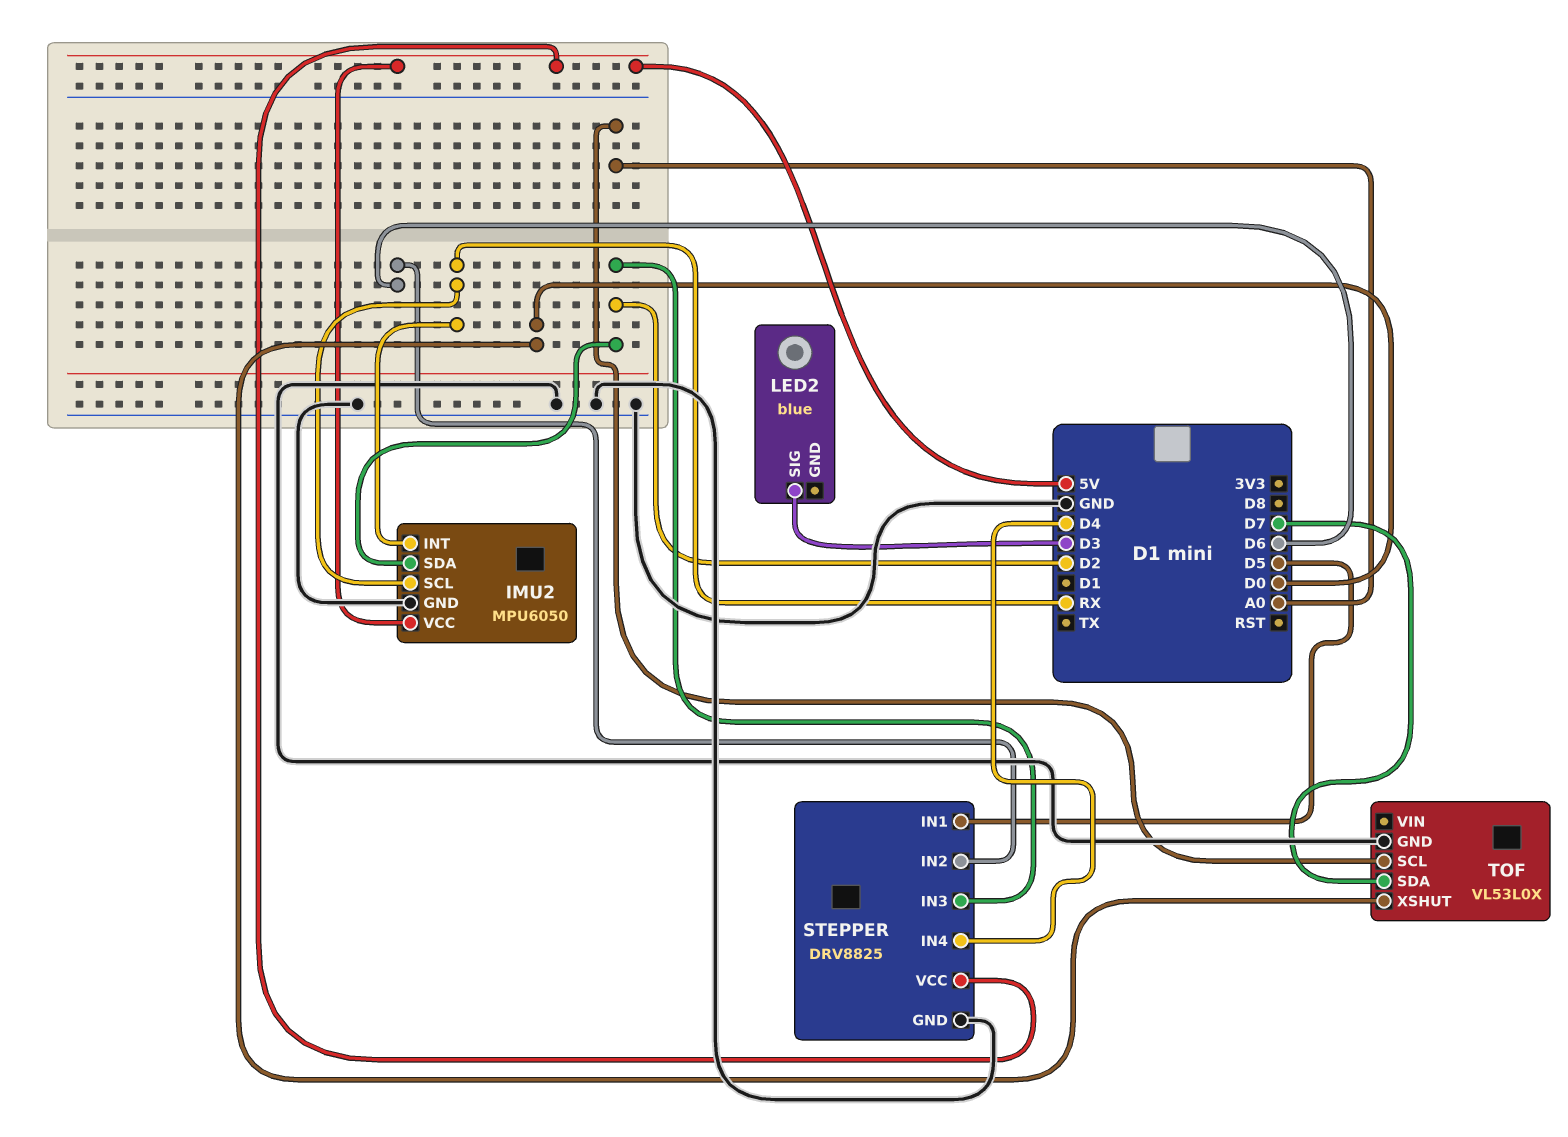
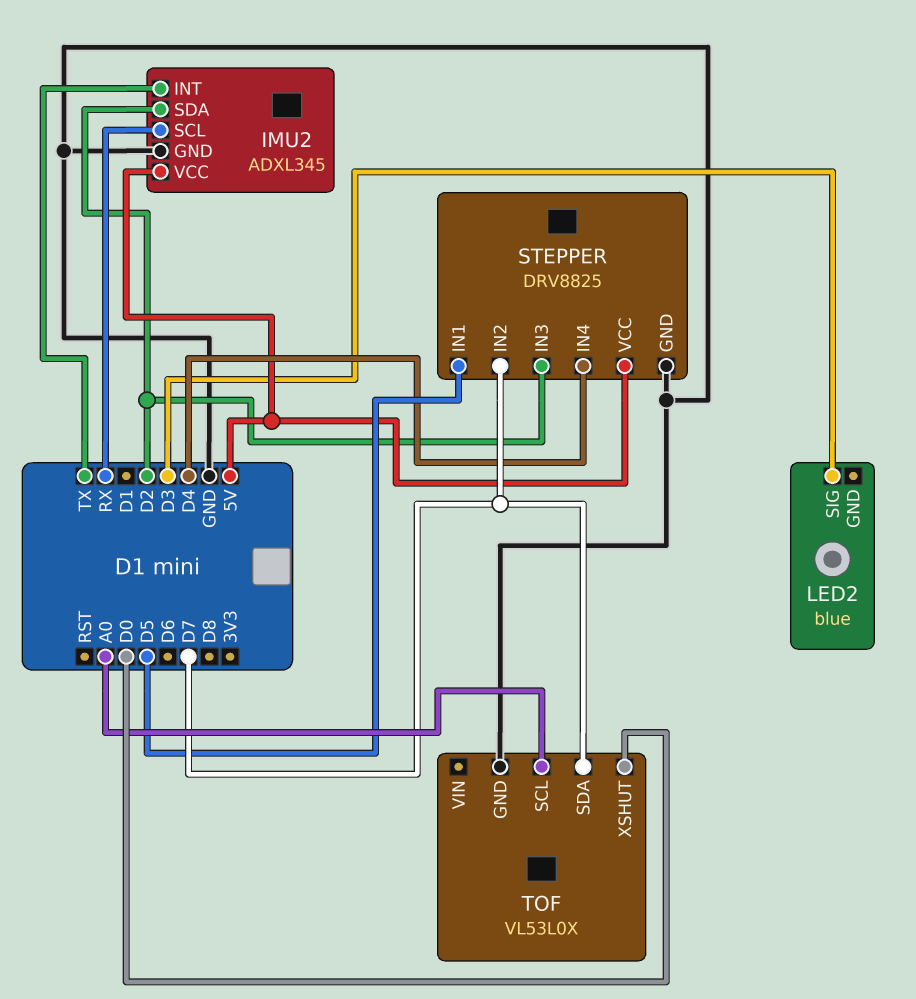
IMU2: MPU6050 -> ADXL345
IMU2 pin INT: RX -> TX
STEPPER pin IN2: D6 -> D7

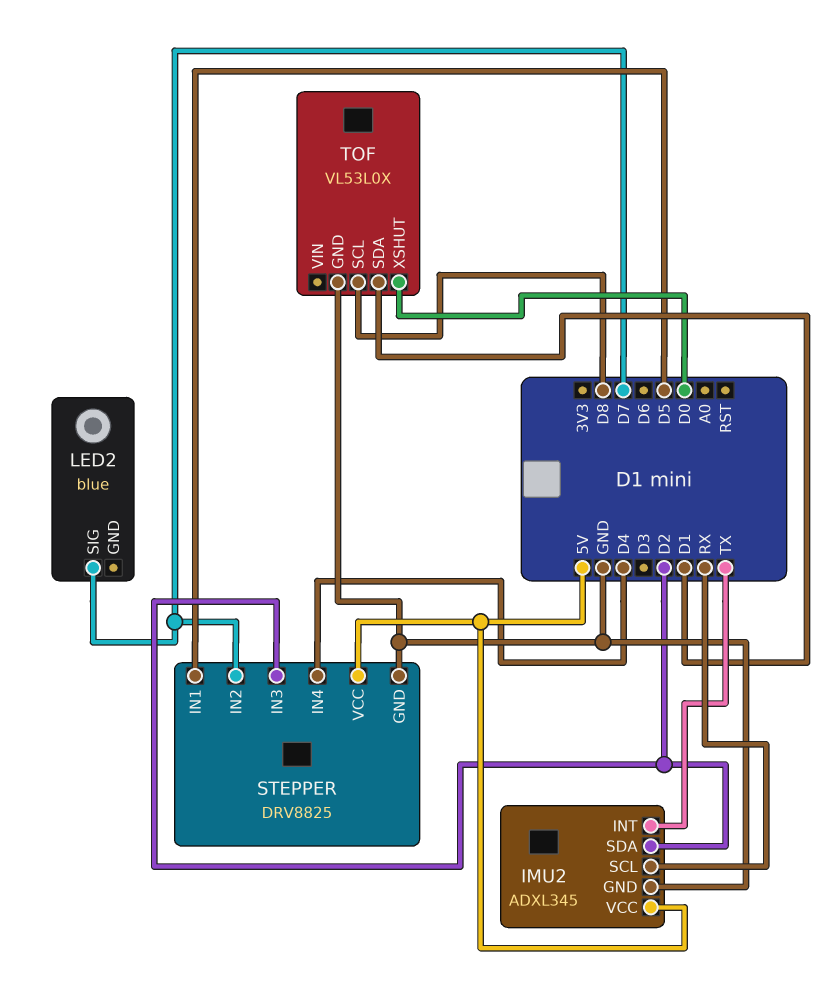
LED2 pin SIG: D3 -> D7
TOF pin SCL: A0 -> D8
TOF pin SDA: D7 -> D1

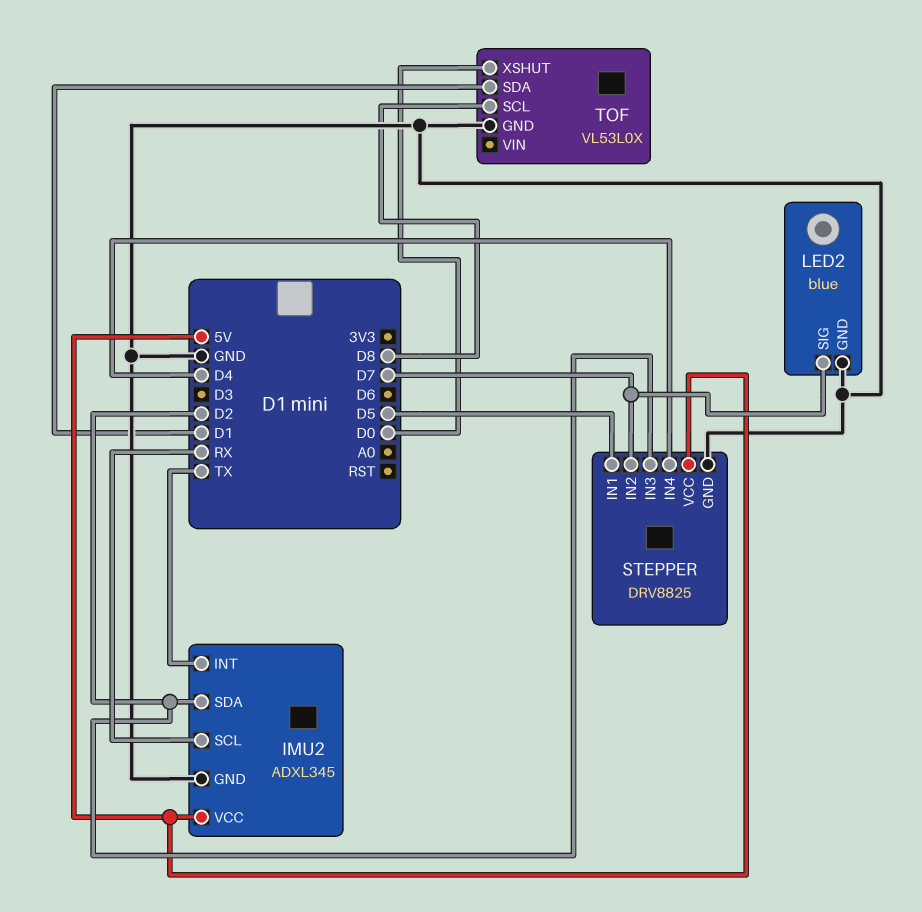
LED2 pin GND: none -> GND

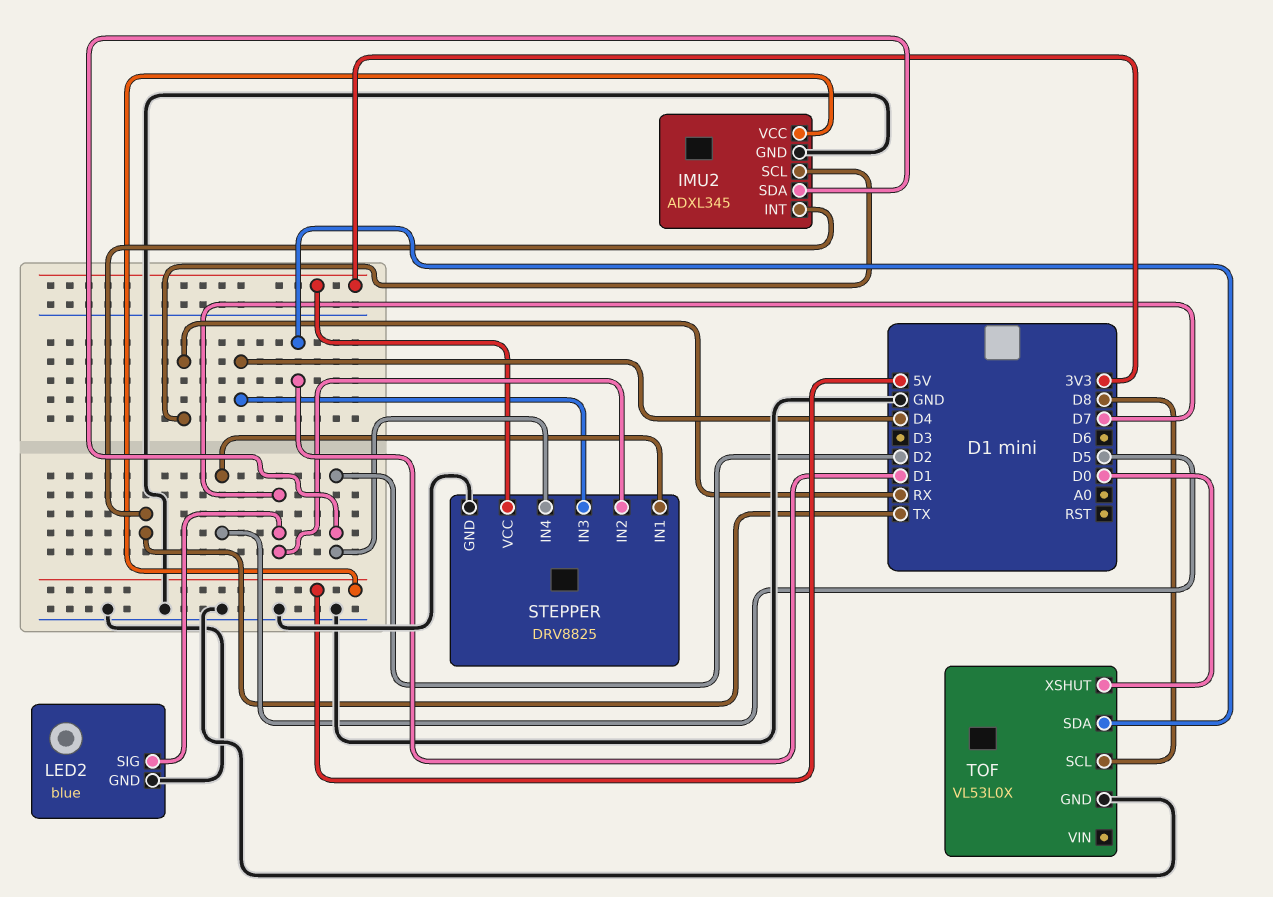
STEPPER pin IN3: D2 -> D4
STEPPER pin IN4: D4 -> D2
STEPPER pin VCC: 5V -> 3V3

